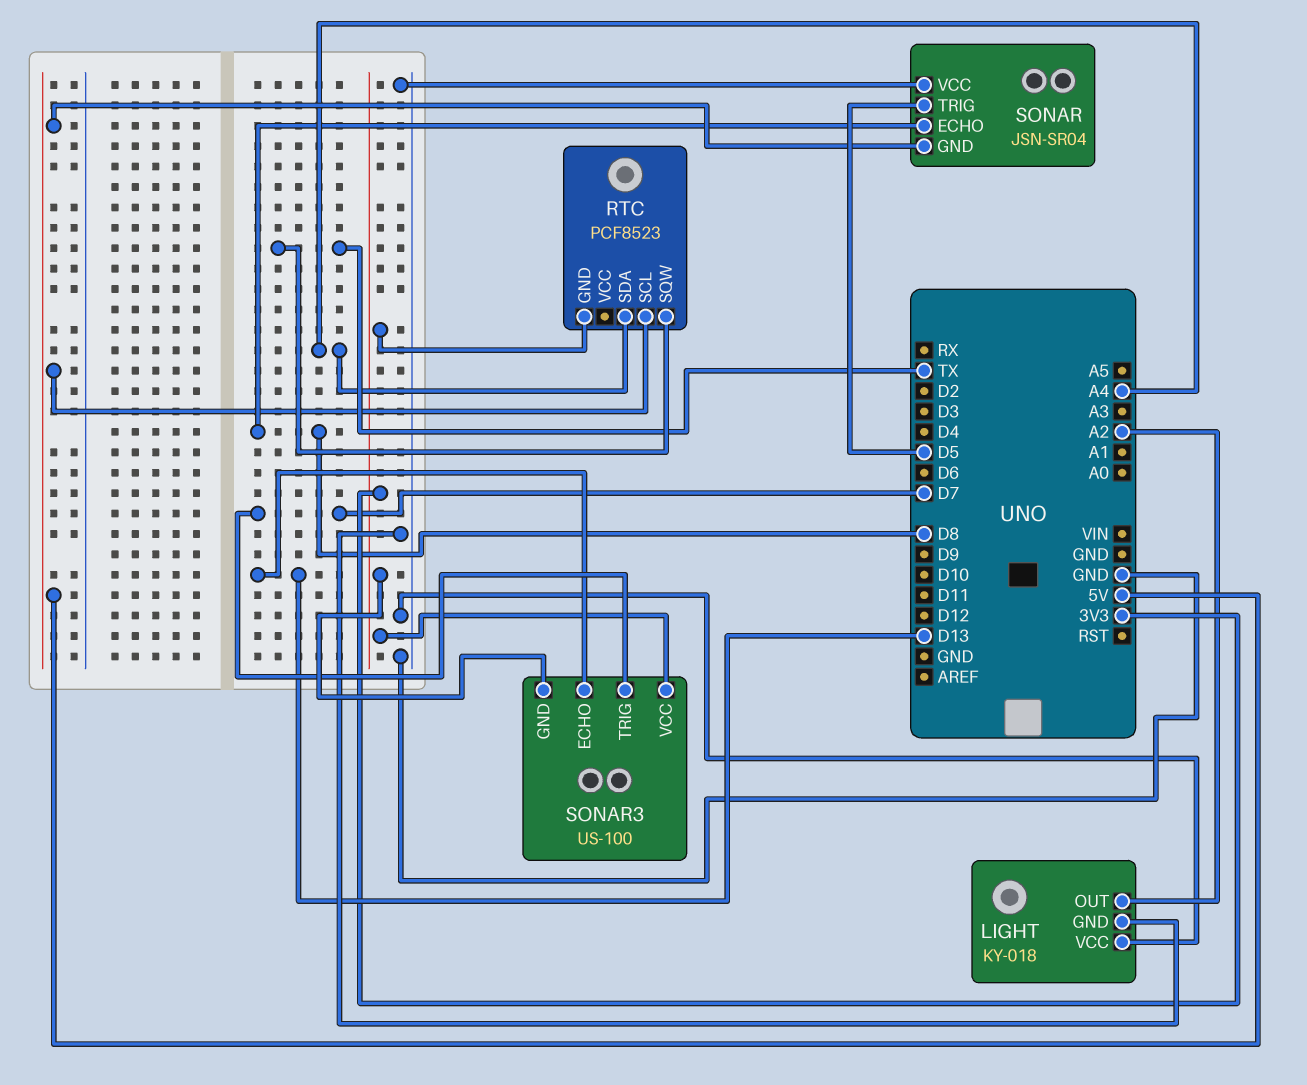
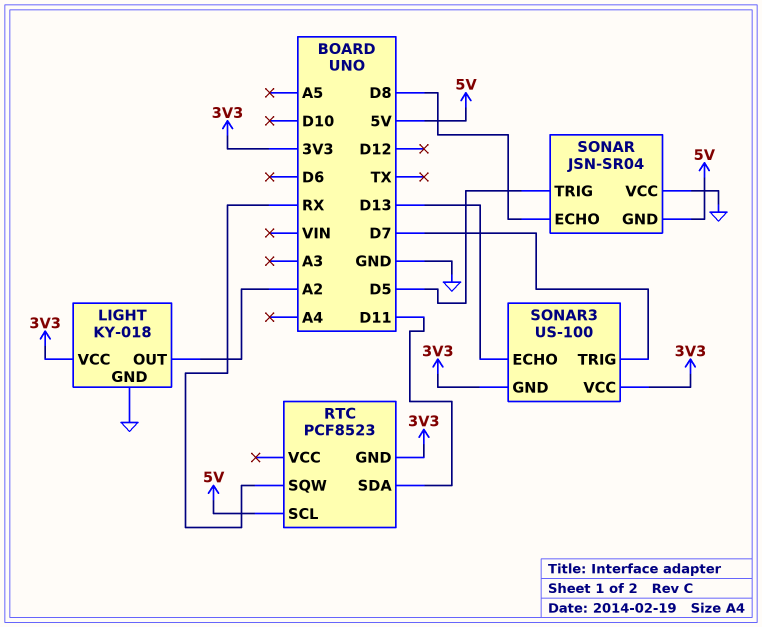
LIGHT pin VCC: GND -> 3V3
RTC pin SDA: A4 -> D11
RTC pin SQW: TX -> RX

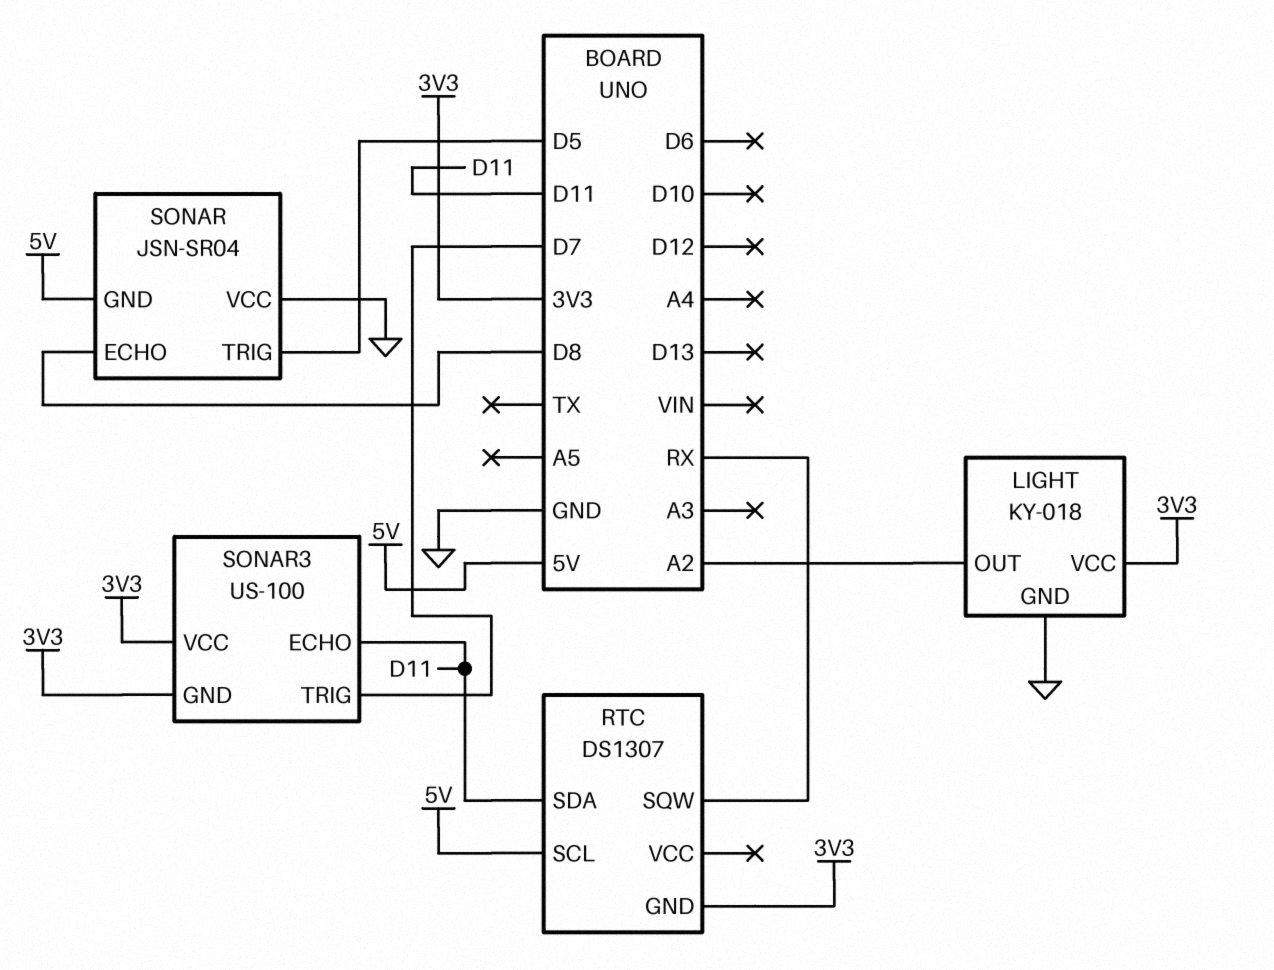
RTC: PCF8523 -> DS1307
SONAR3 pin ECHO: D13 -> D11

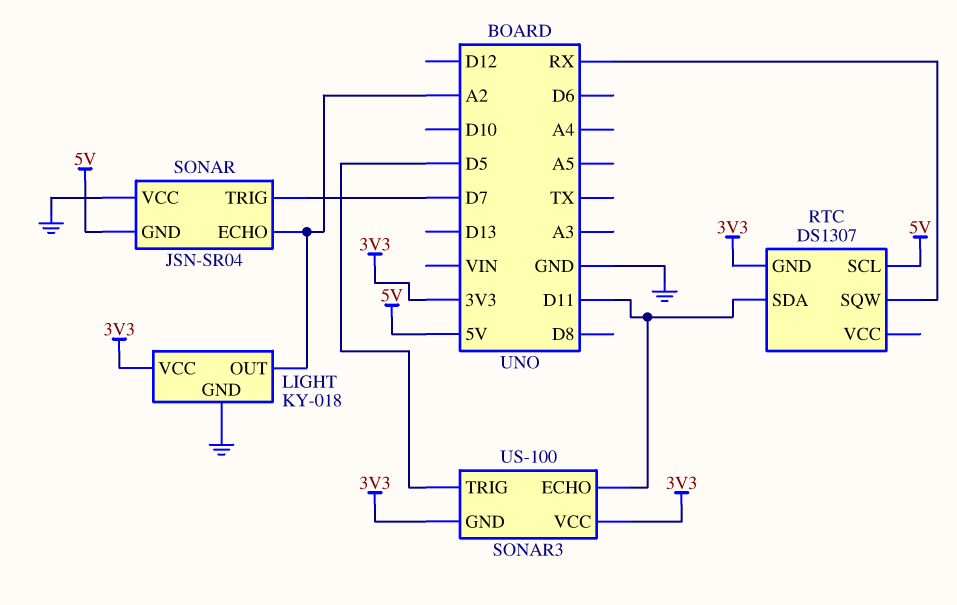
SONAR pin ECHO: D8 -> A2
SONAR pin TRIG: D5 -> D7
SONAR3 pin TRIG: D7 -> D5

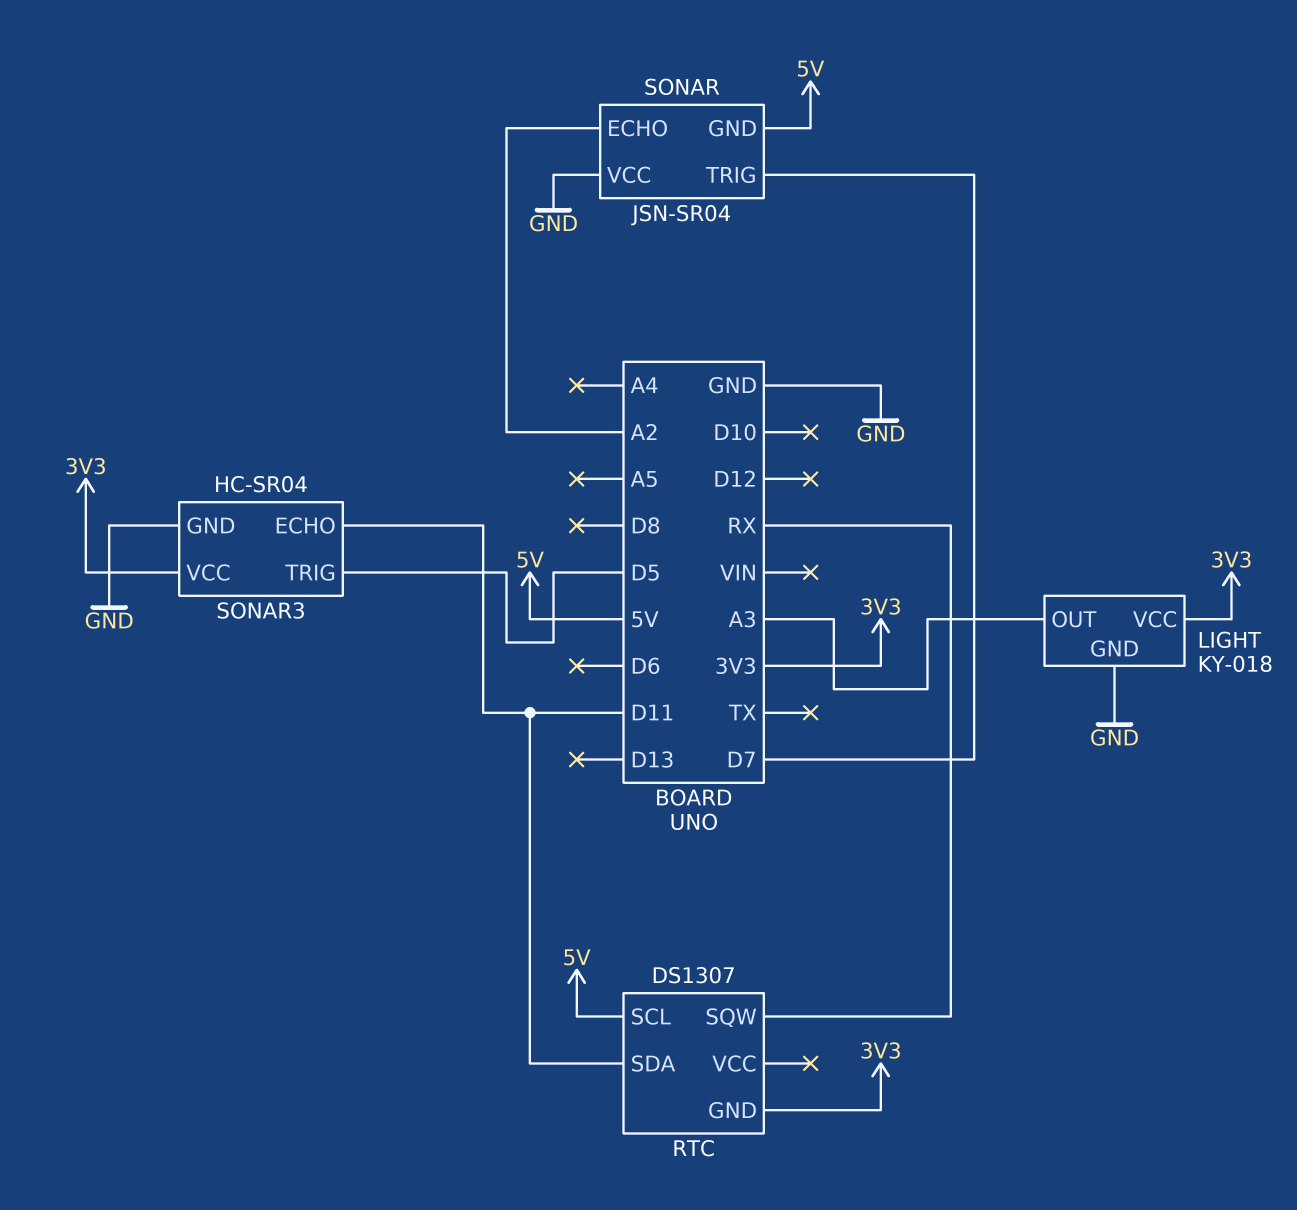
LIGHT pin OUT: A2 -> A3
SONAR3: US-100 -> HC-SR04
SONAR3 pin GND: 3V3 -> GND

